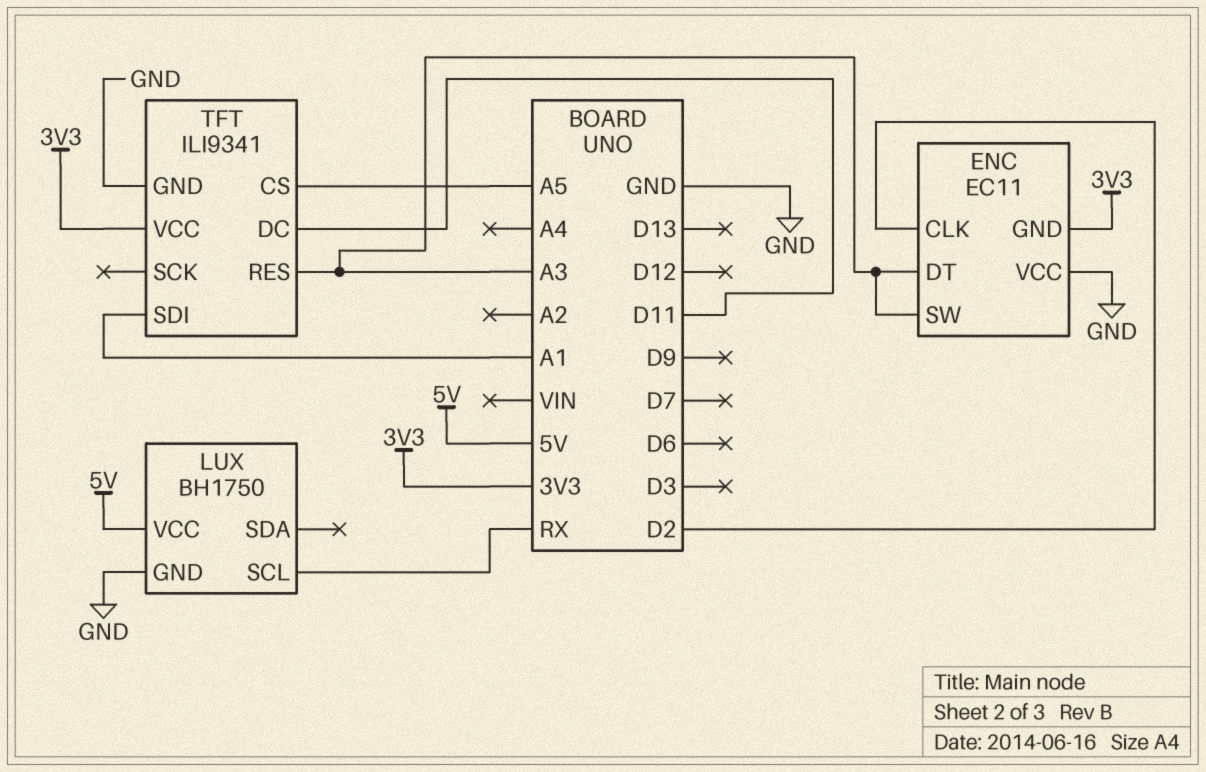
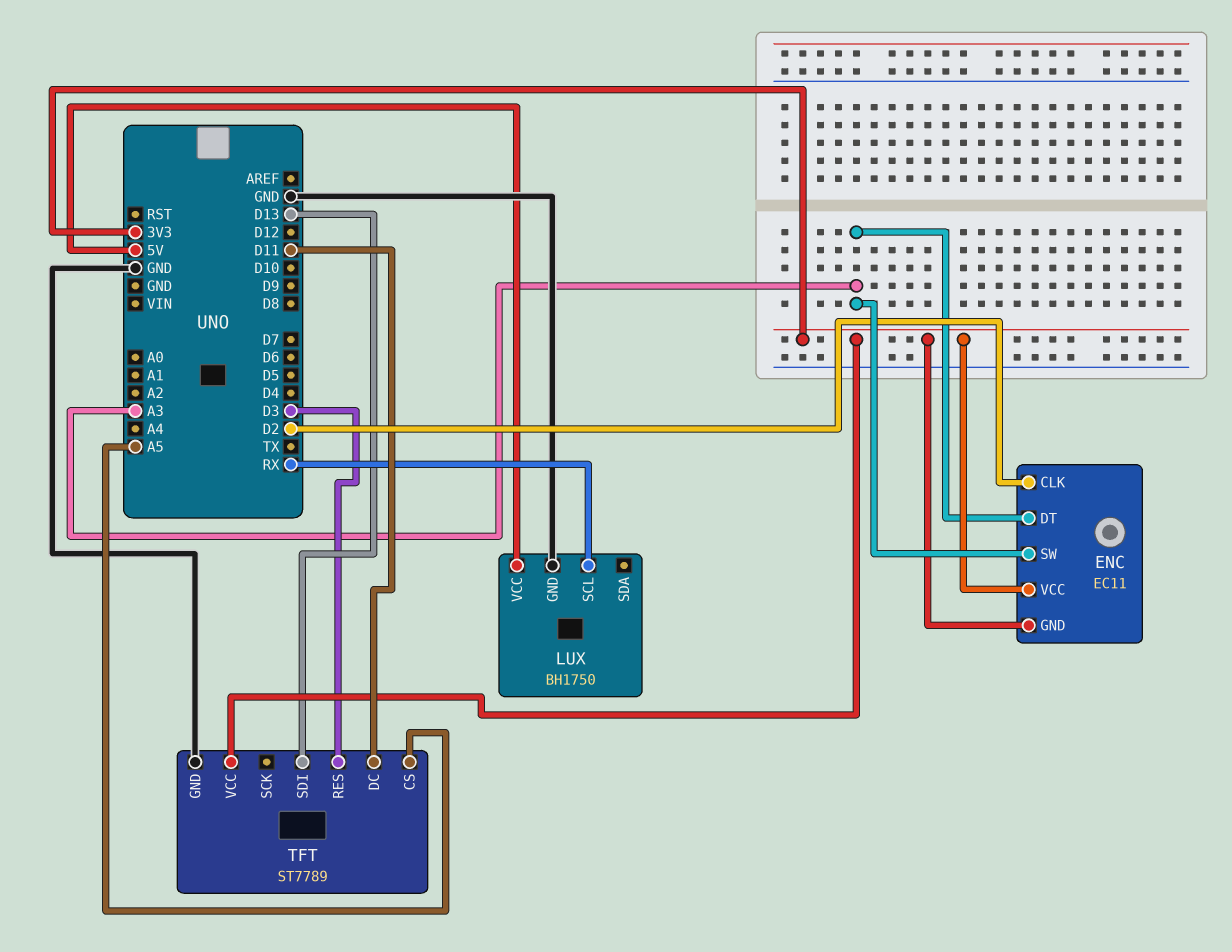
ENC pin VCC: GND -> 3V3
TFT: ILI9341 -> ST7789
TFT pin RES: A3 -> D3
TFT pin SDI: A1 -> D13

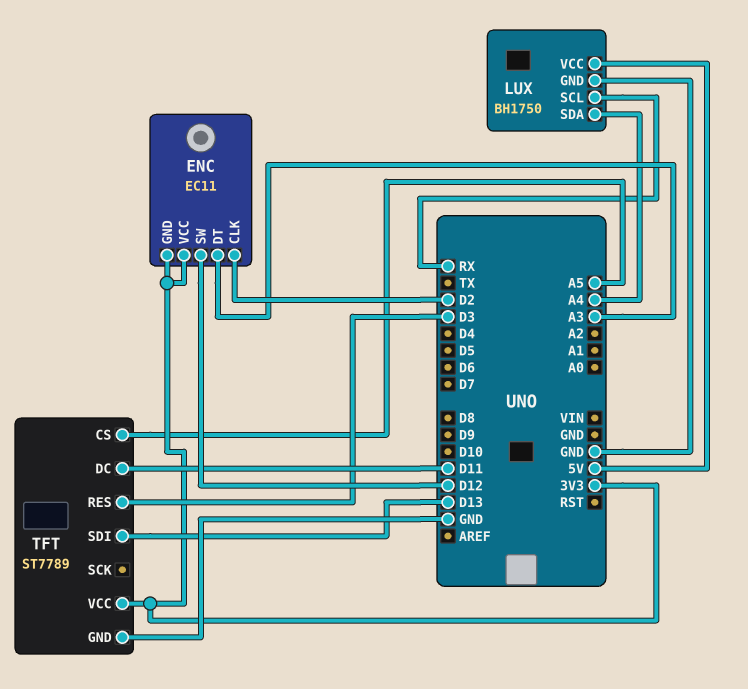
ENC pin SW: A3 -> D12
LUX pin SDA: none -> A4

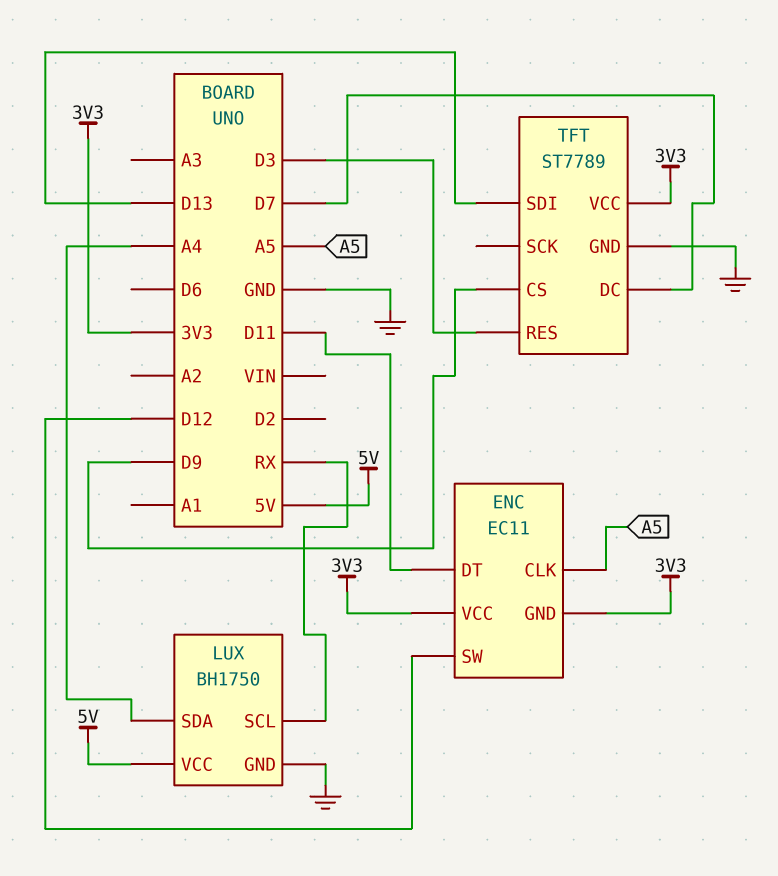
ENC pin CLK: D2 -> A5
ENC pin DT: A3 -> D11
TFT pin CS: A5 -> D9
TFT pin DC: D11 -> D7

